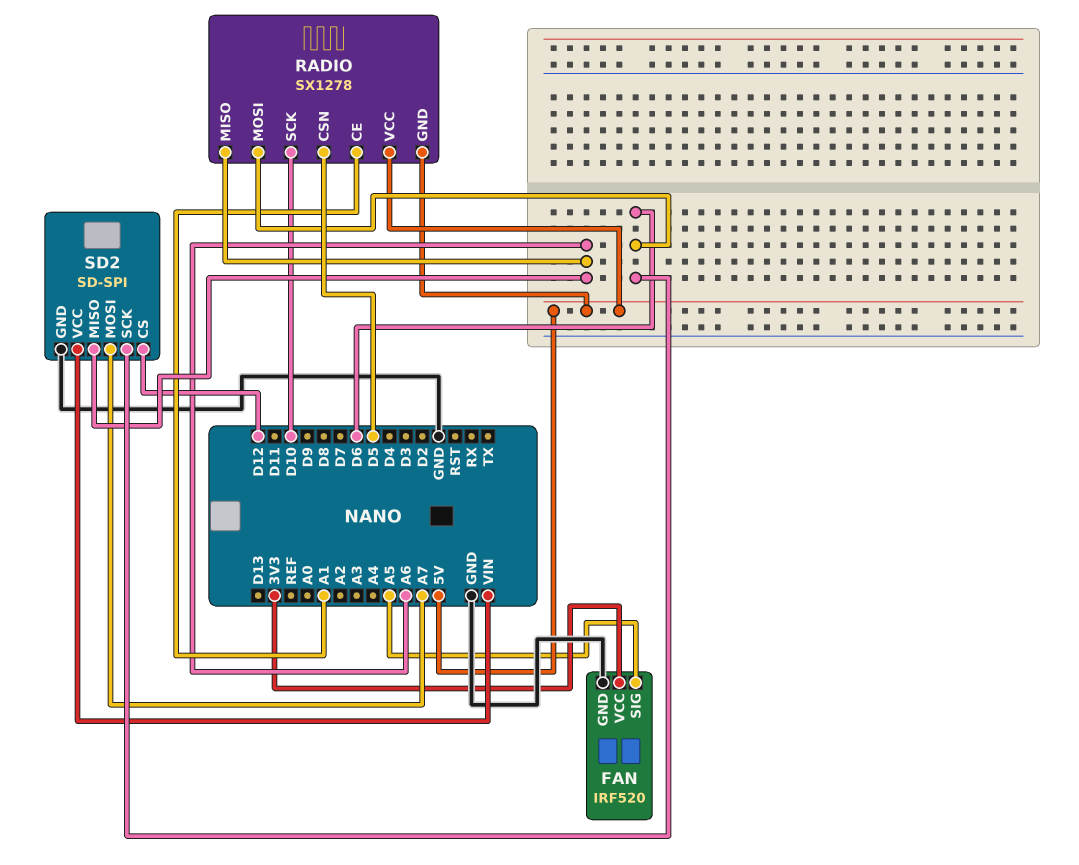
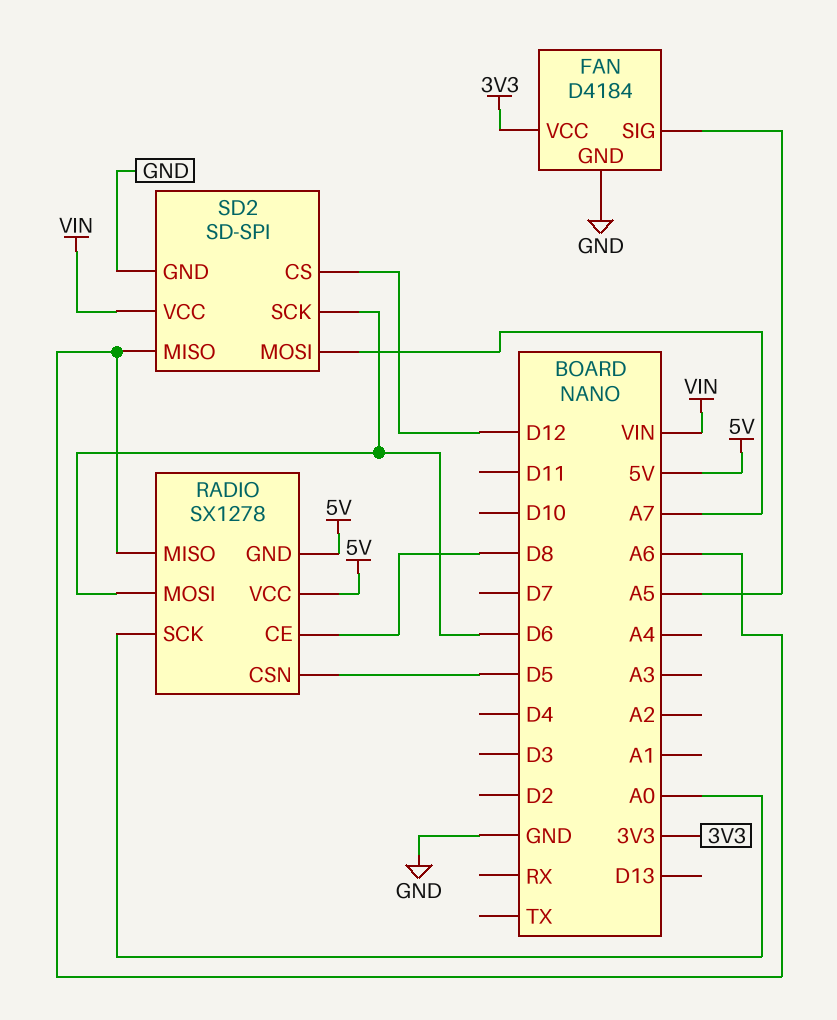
FAN: IRF520 -> D4184
RADIO pin CE: A1 -> D8
RADIO pin SCK: D10 -> A0

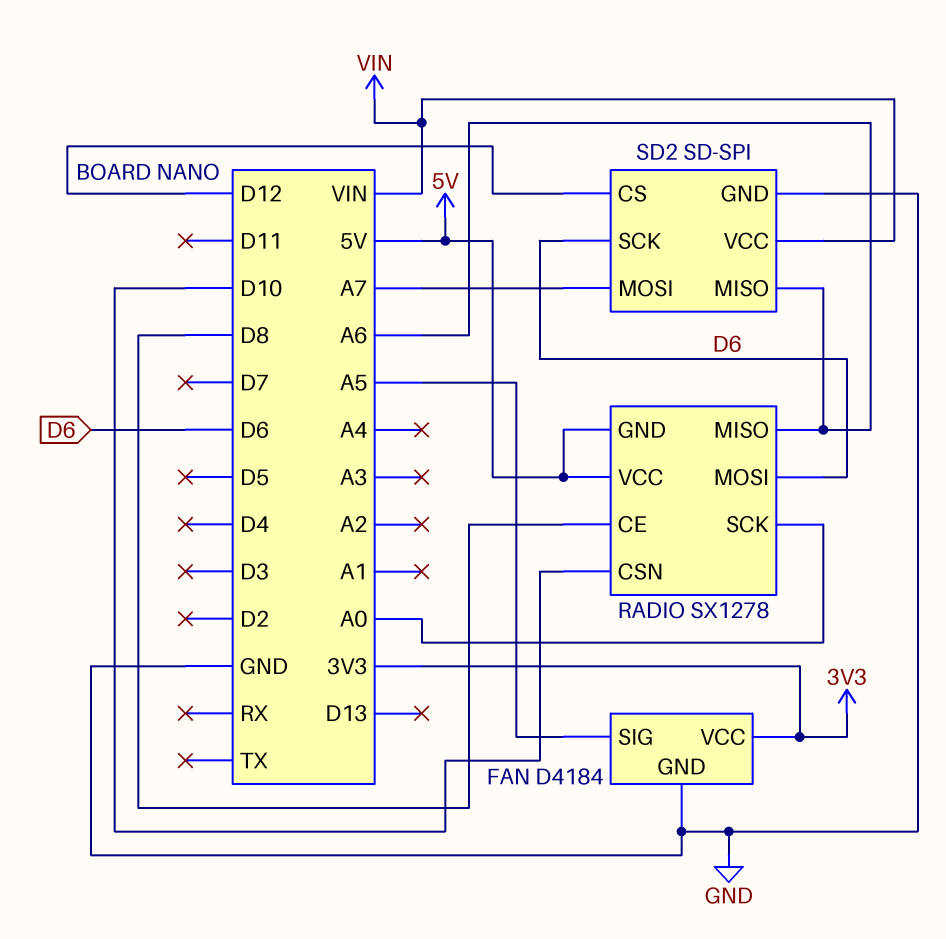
RADIO pin CSN: D5 -> D10

